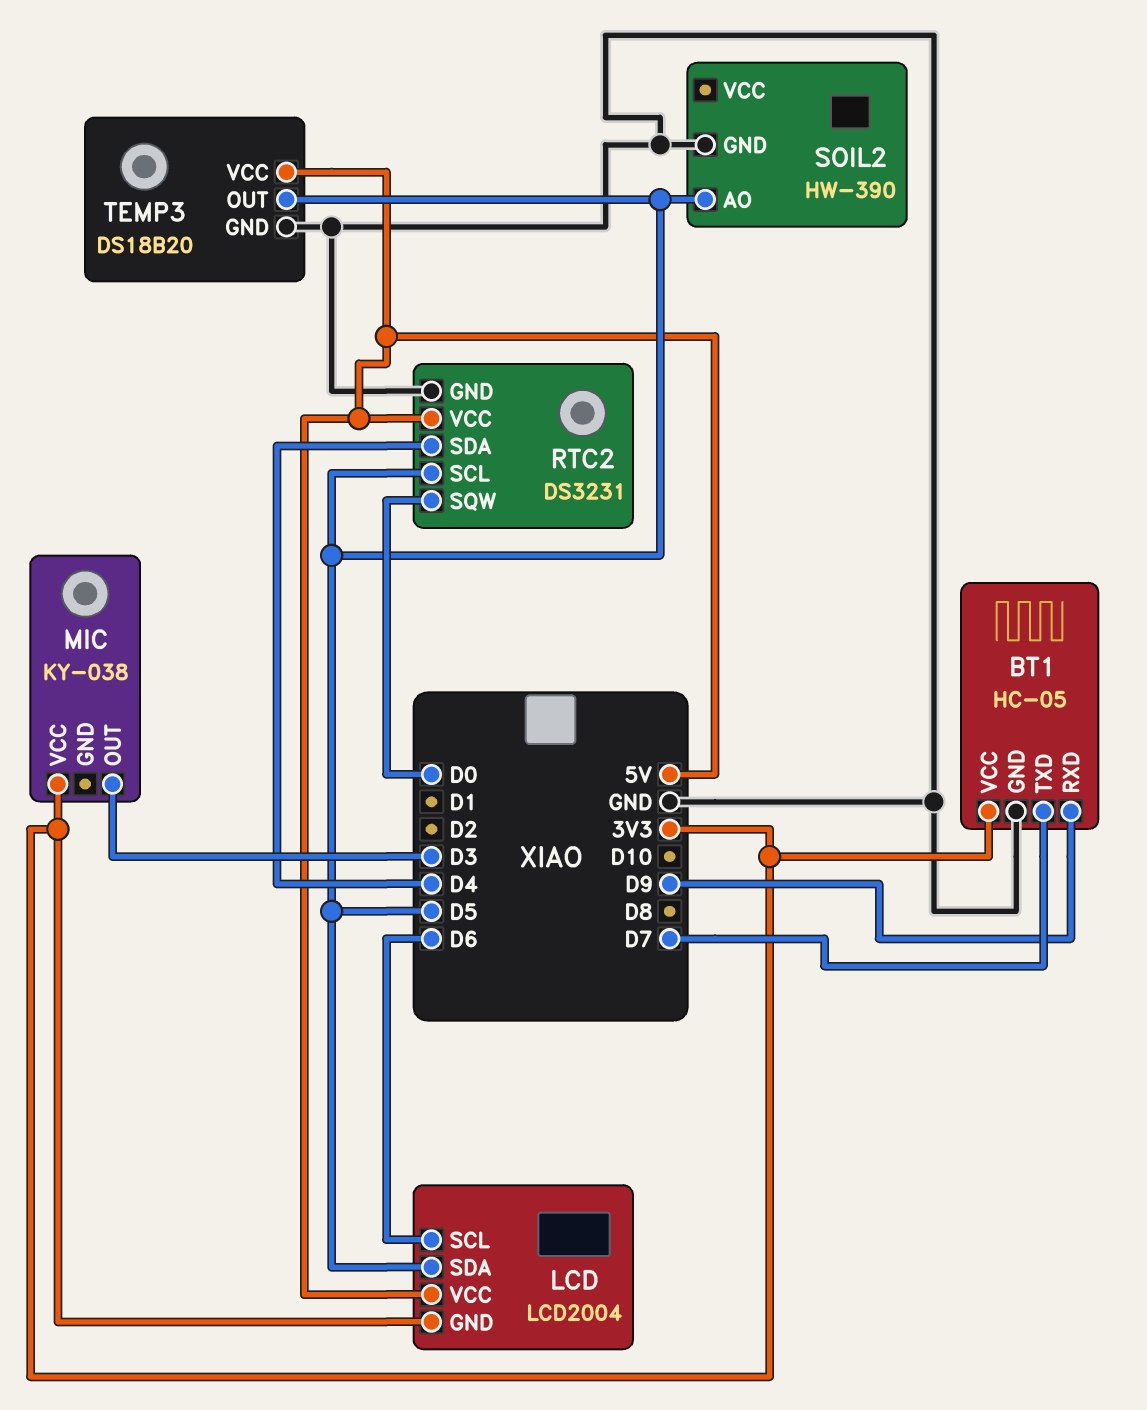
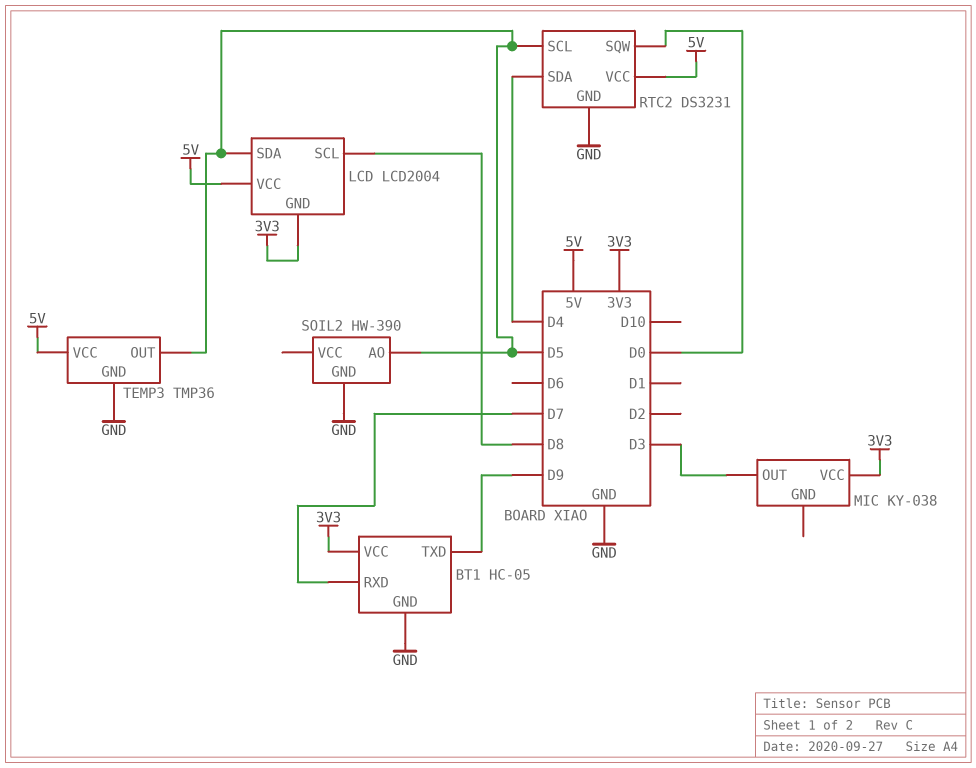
BT1 pin RXD: D9 -> D7
BT1 pin TXD: D7 -> D9
LCD pin SCL: D6 -> D8
TEMP3: DS18B20 -> TMP36

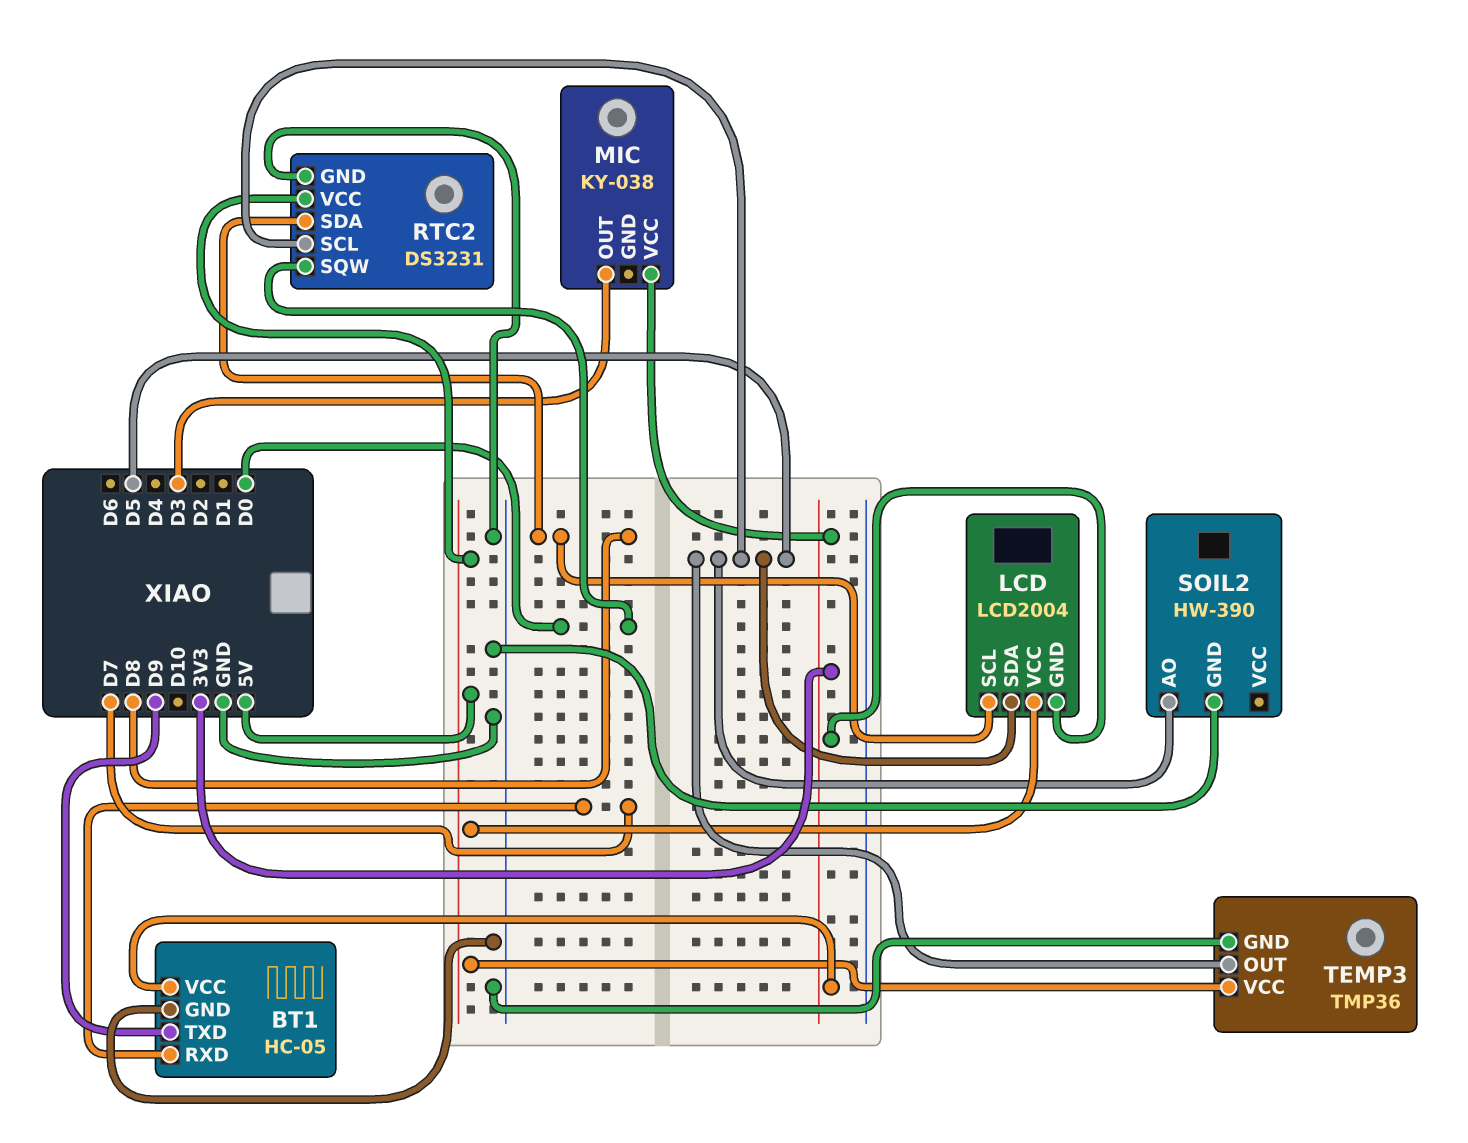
RTC2 pin SDA: D4 -> D8

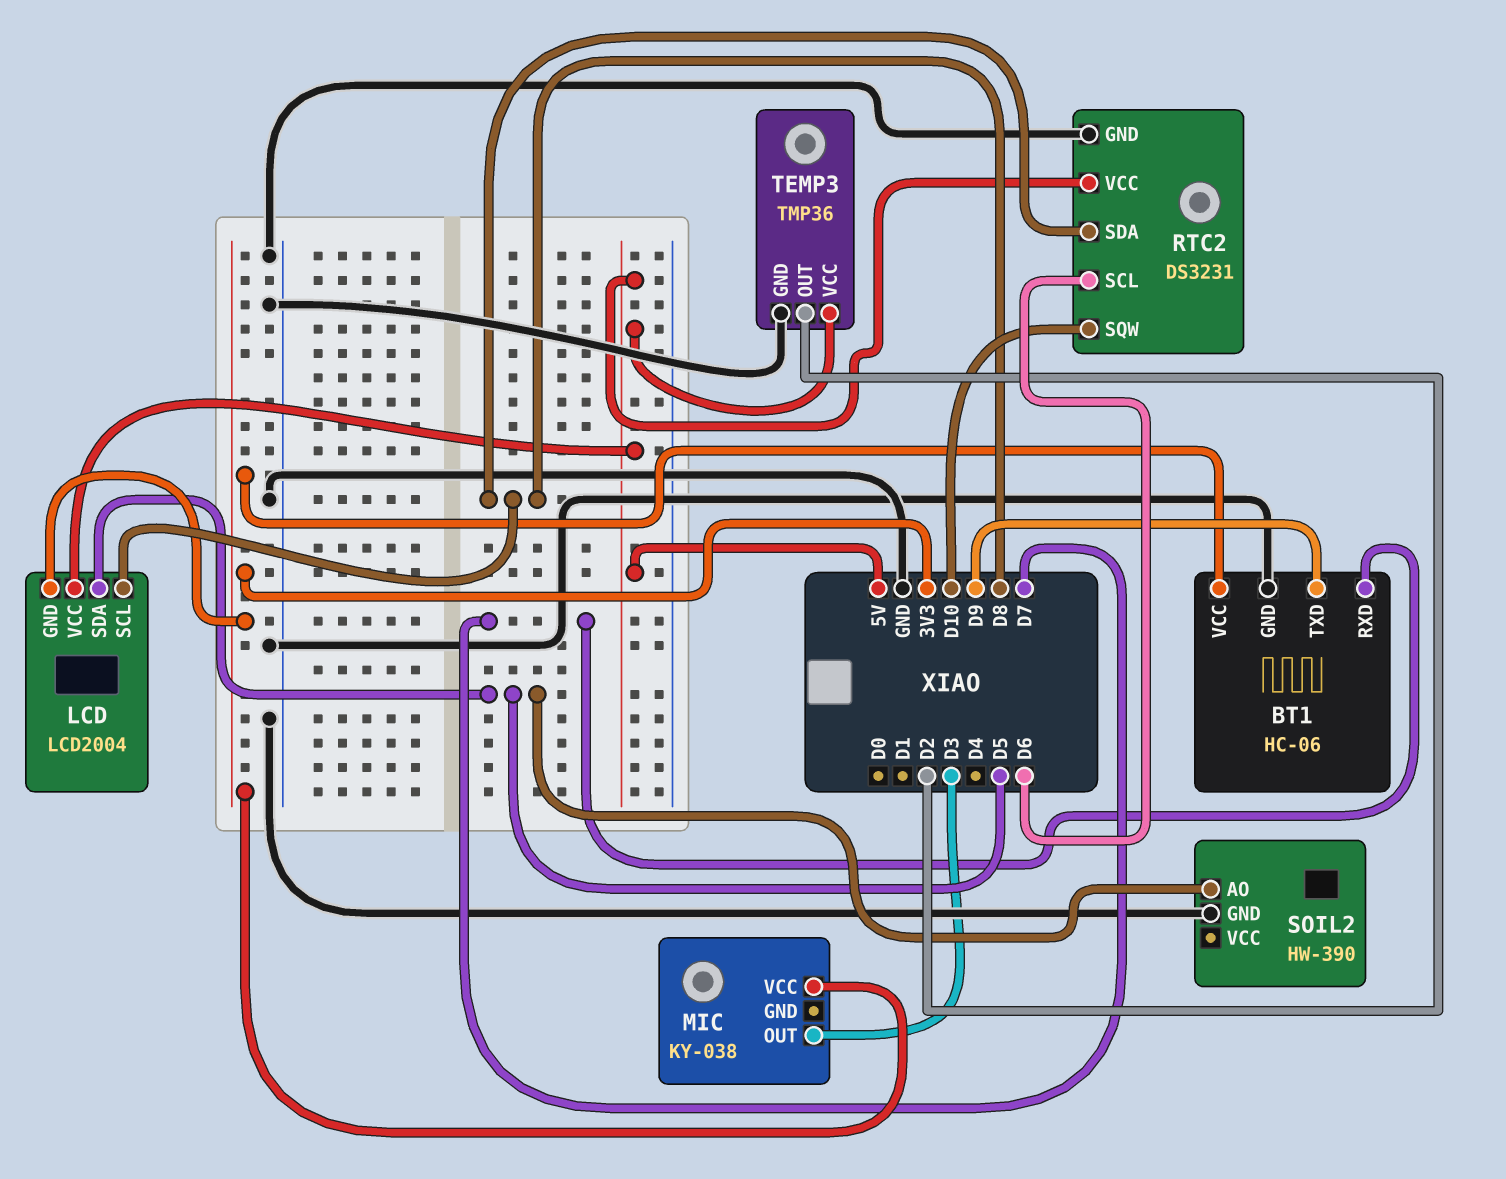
BT1: HC-05 -> HC-06
RTC2 pin SCL: D5 -> D6
RTC2 pin SQW: D0 -> D10
TEMP3 pin OUT: D5 -> D2

